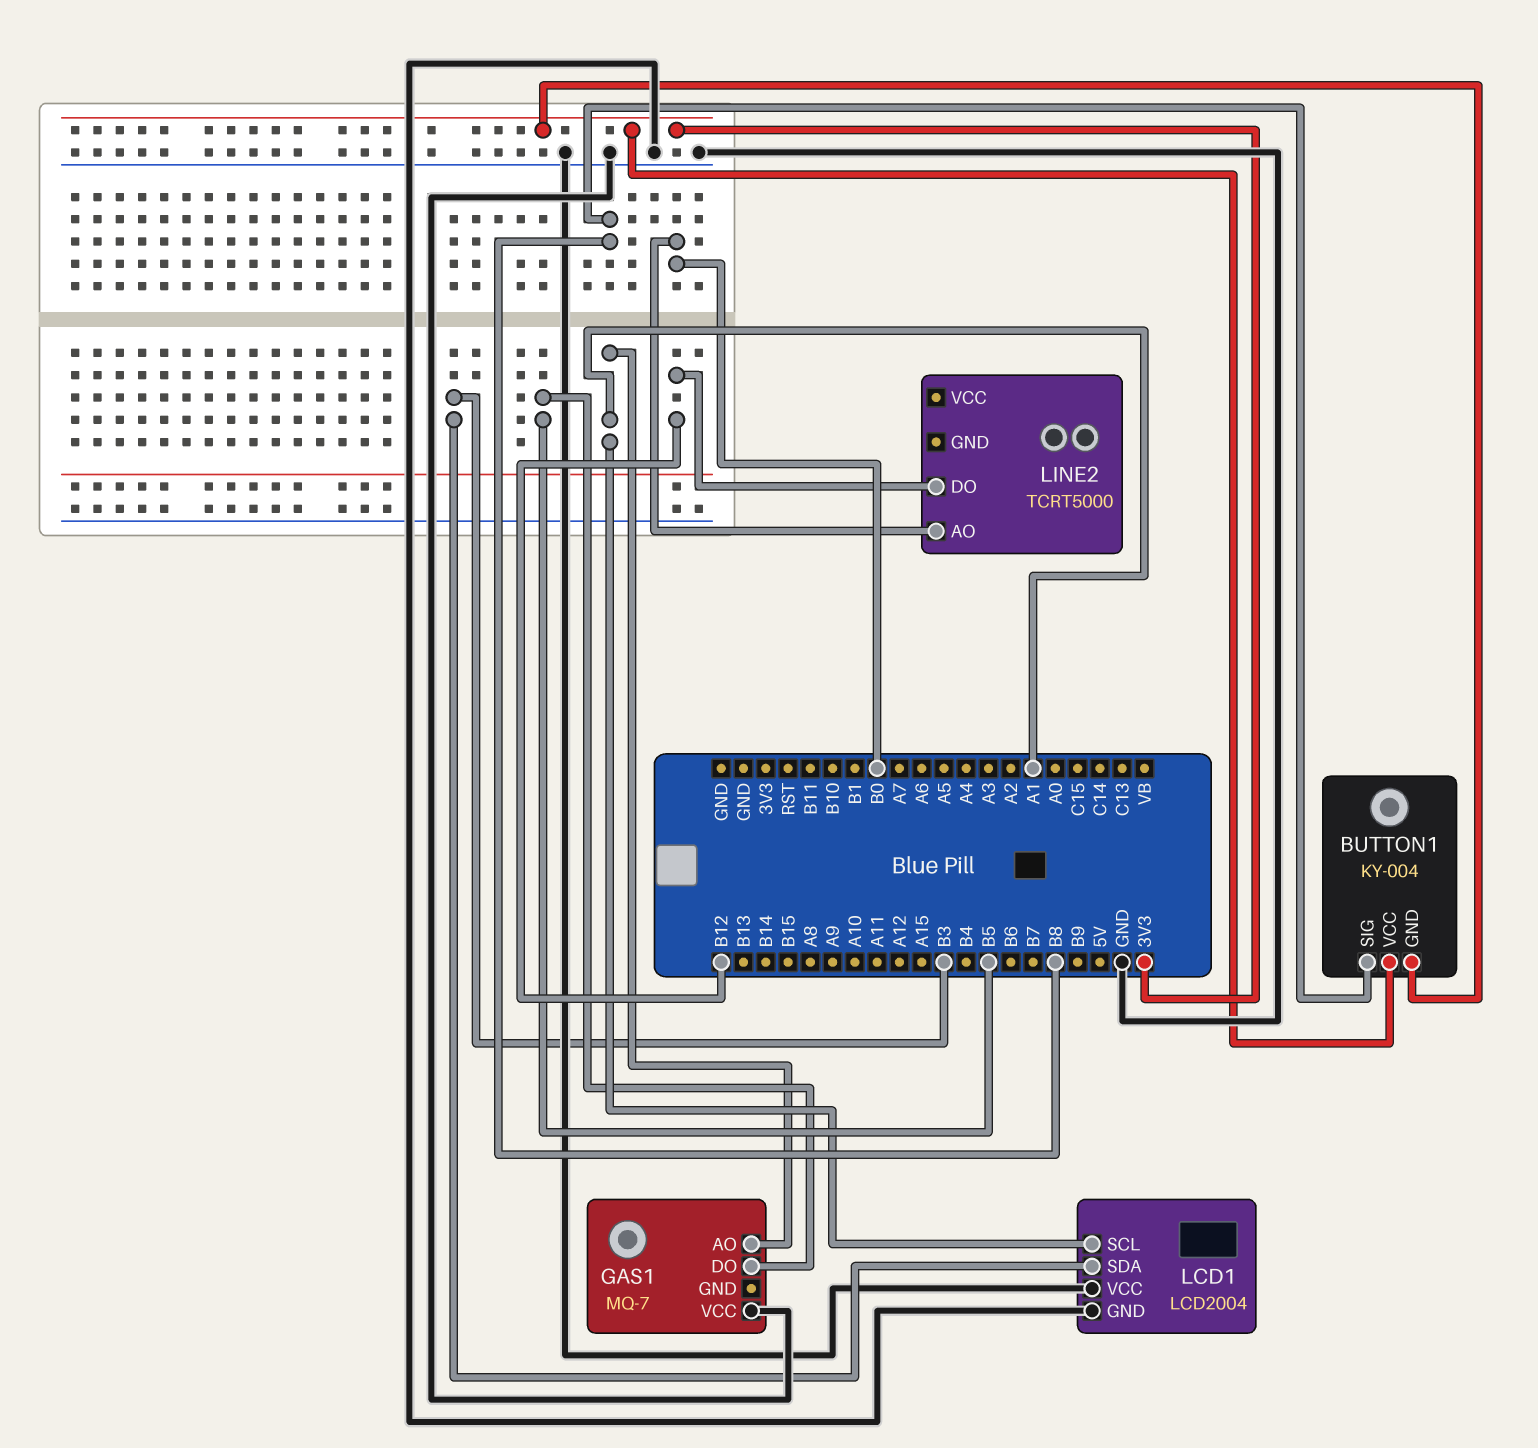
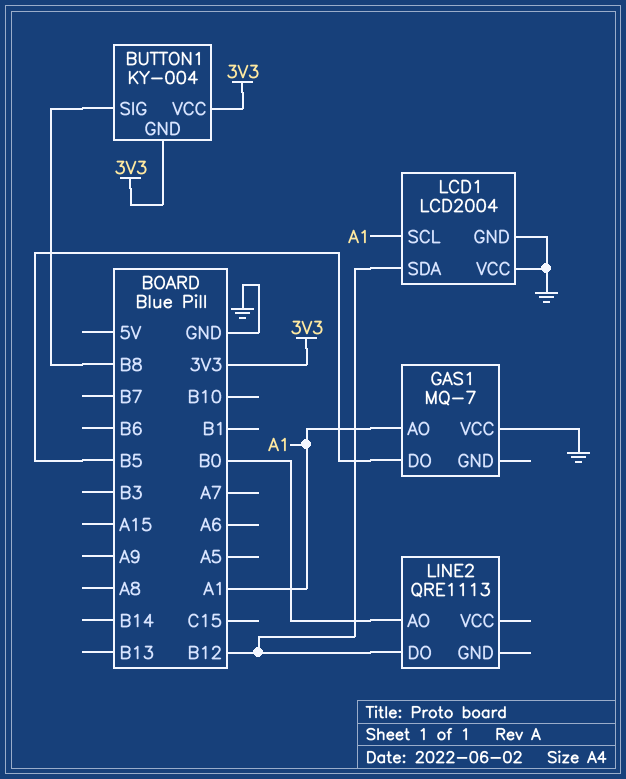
LCD1 pin SDA: B3 -> B12
LINE2: TCRT5000 -> QRE1113

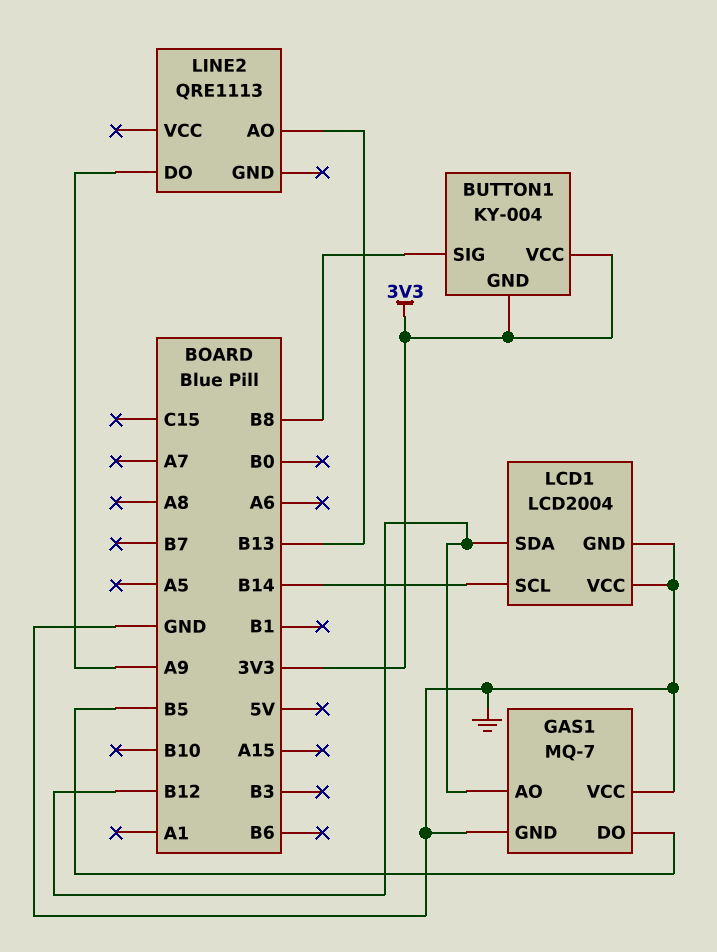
GAS1 pin AO: A1 -> B12
GAS1 pin GND: none -> GND
LCD1 pin SCL: A1 -> B14
LINE2 pin AO: B0 -> B13
LINE2 pin DO: B12 -> A9

